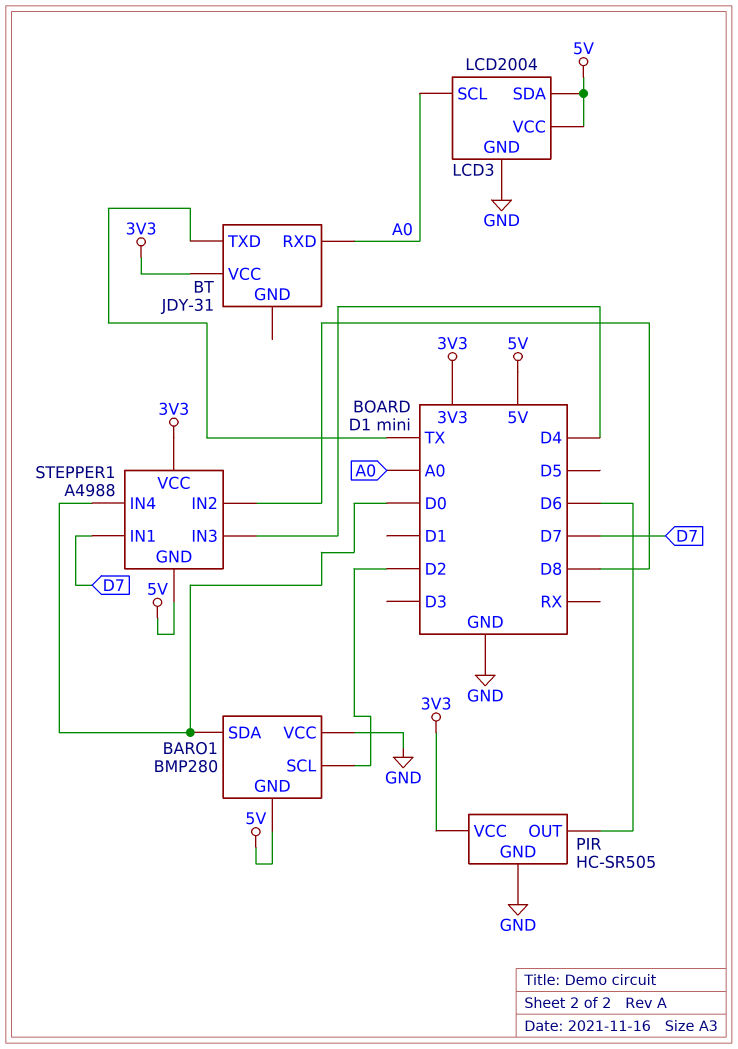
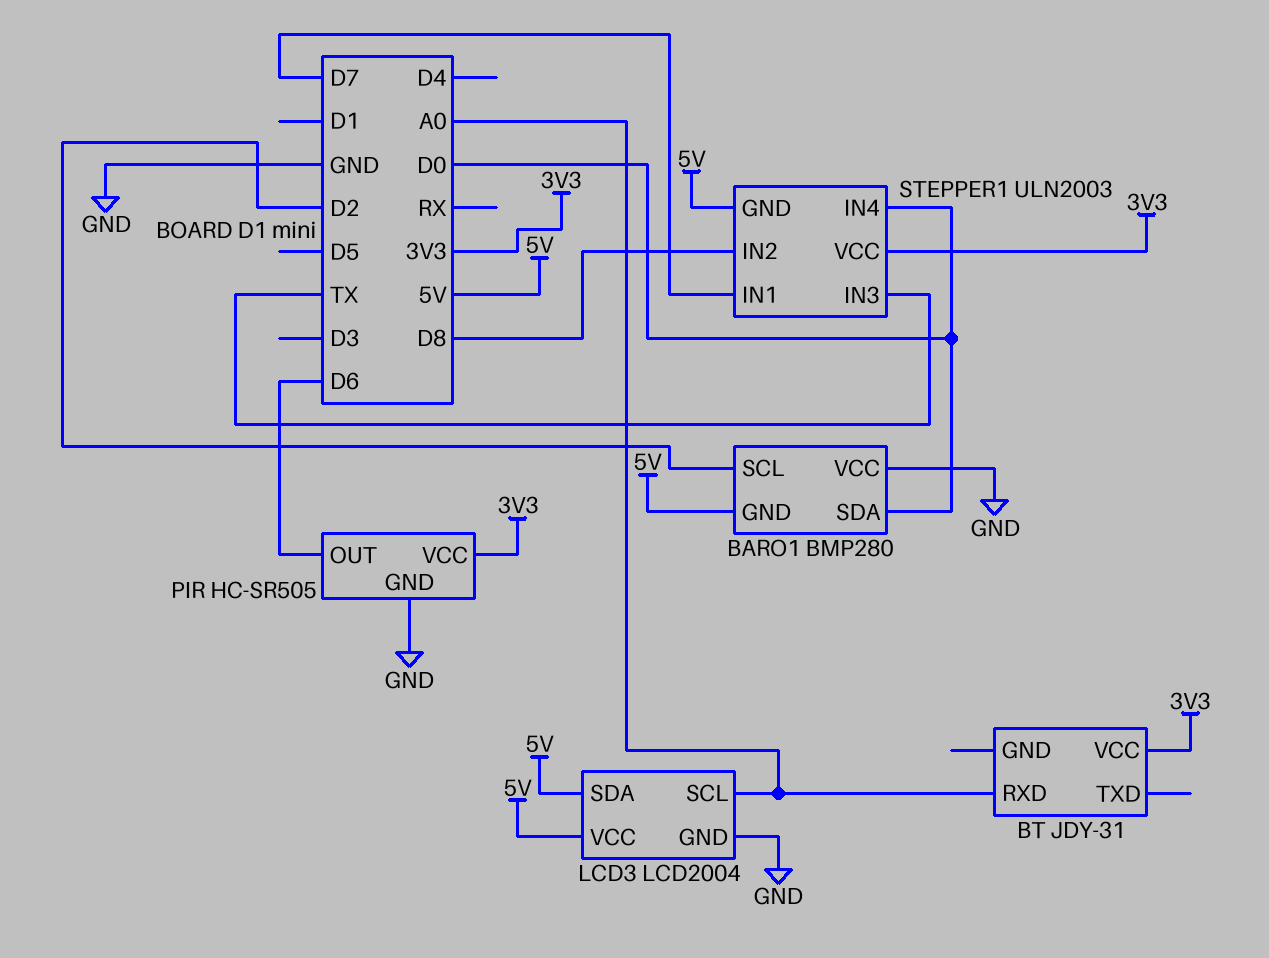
BT pin TXD: TX -> none
STEPPER1: A4988 -> ULN2003
STEPPER1 pin IN3: D4 -> TX

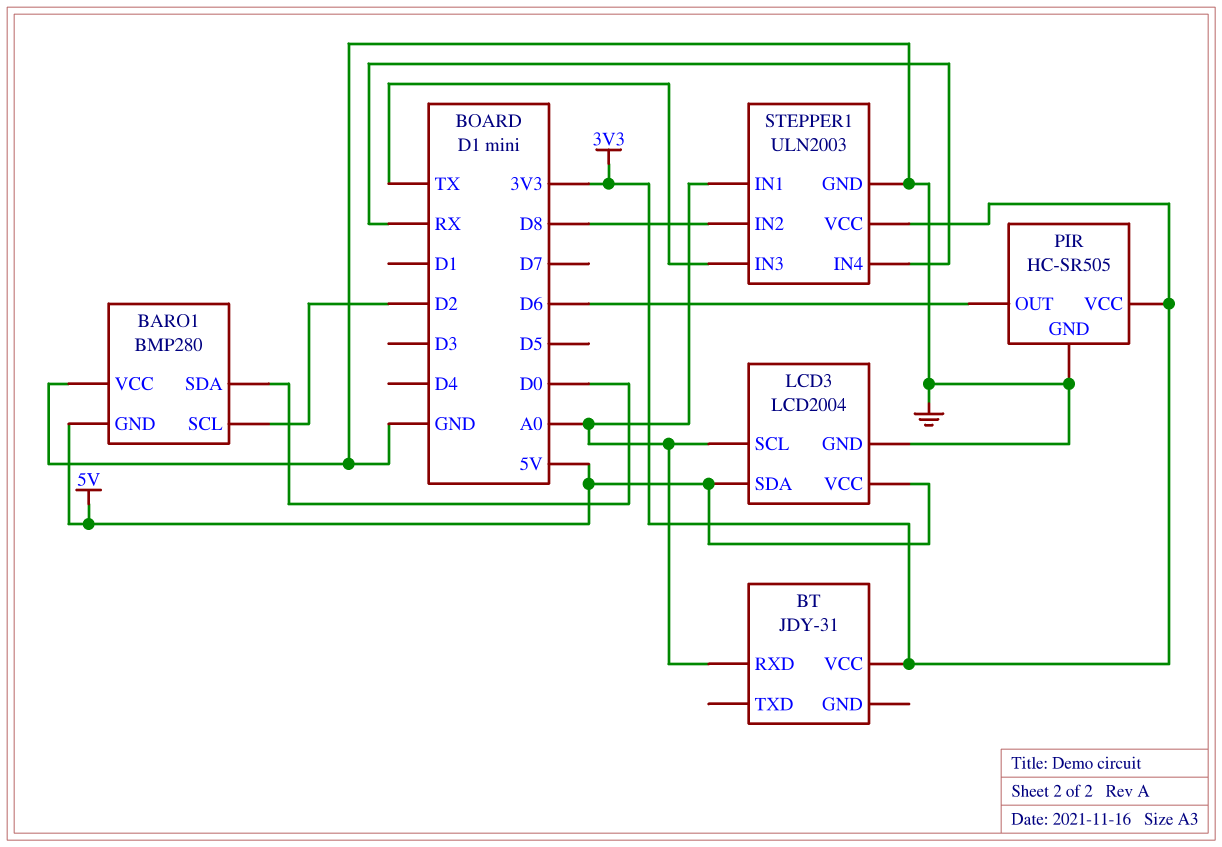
STEPPER1 pin GND: 5V -> GND
STEPPER1 pin IN1: D7 -> A0
STEPPER1 pin IN4: D0 -> RX

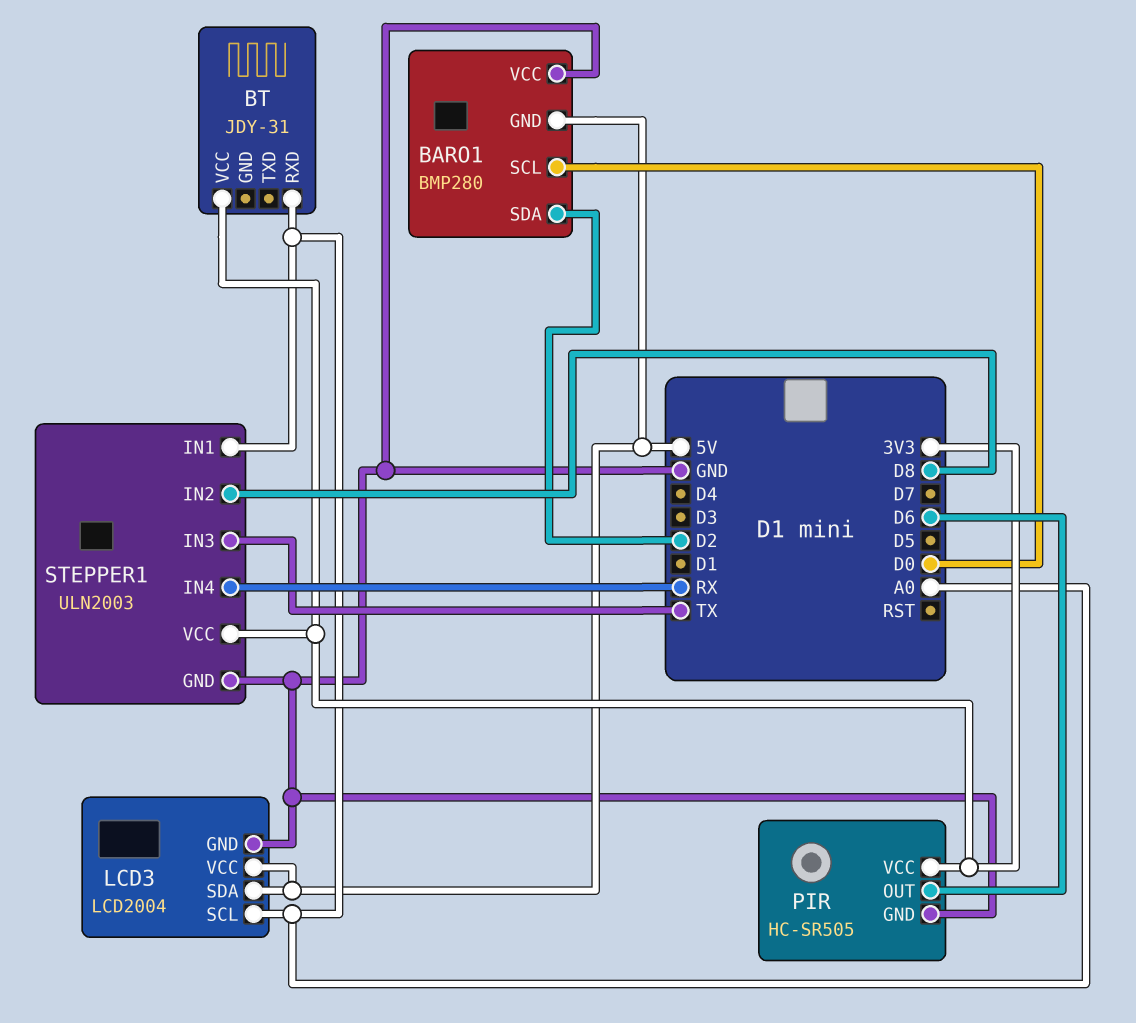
BARO1 pin SCL: D2 -> D0
BARO1 pin SDA: D0 -> D2

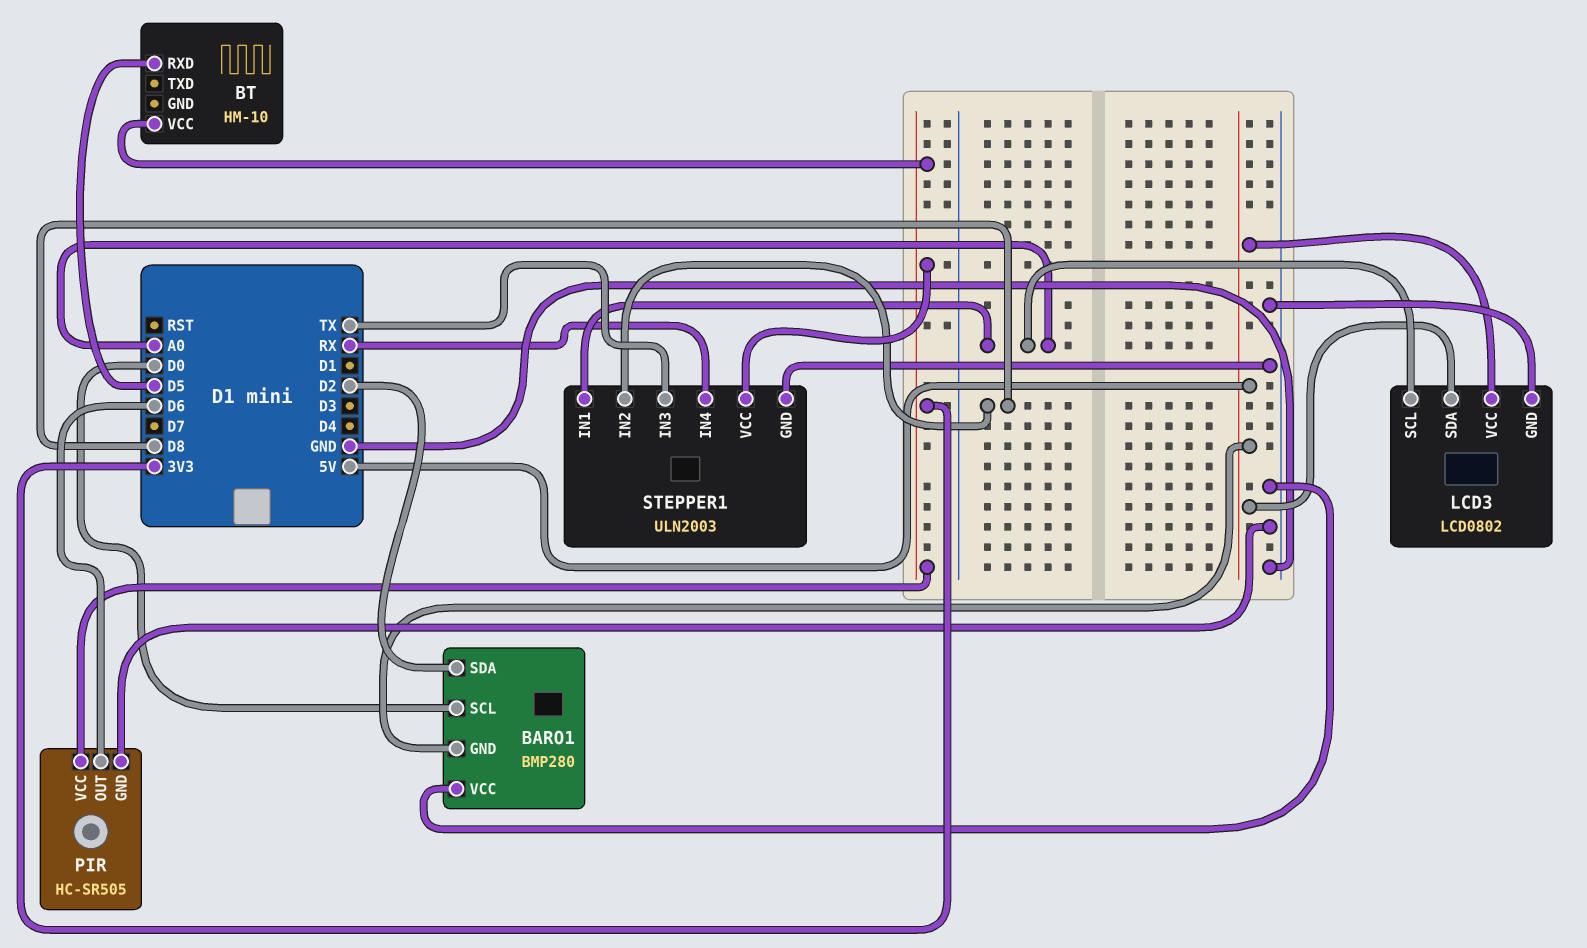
BT: JDY-31 -> HM-10
BT pin RXD: A0 -> D5
LCD3: LCD2004 -> LCD0802

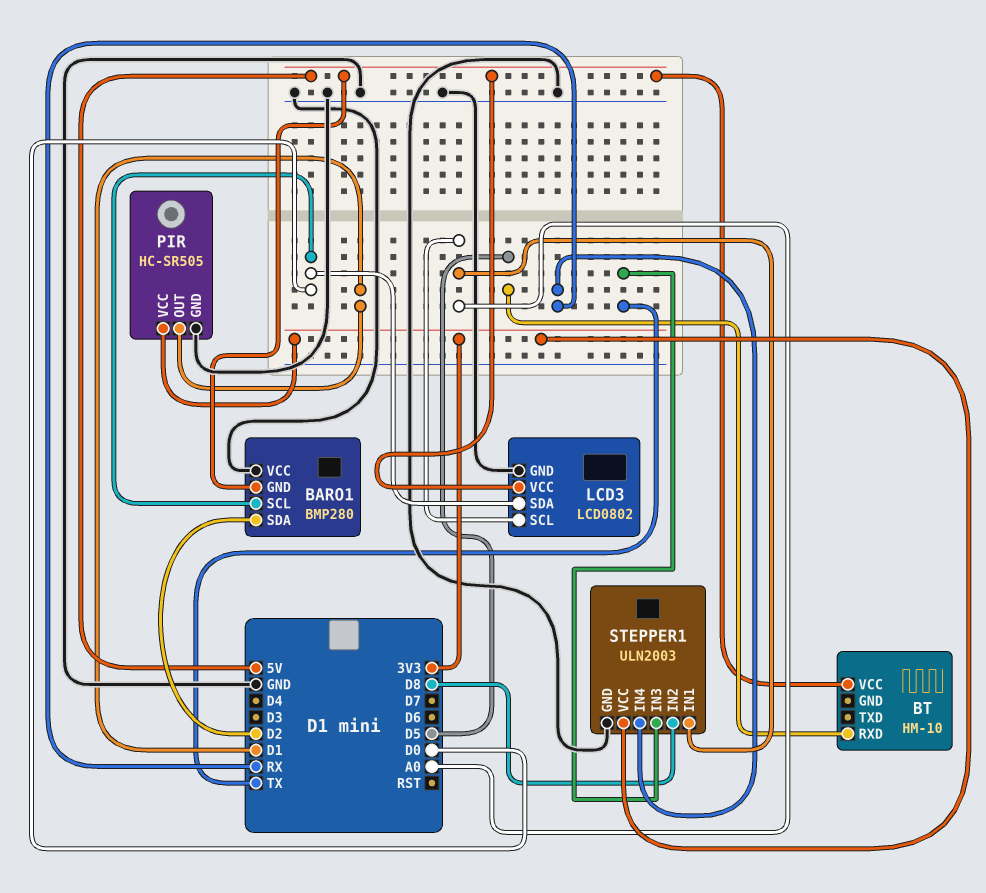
BT pin VCC: 3V3 -> 5V
LCD3 pin SDA: 5V -> D0
PIR pin OUT: D6 -> D1

